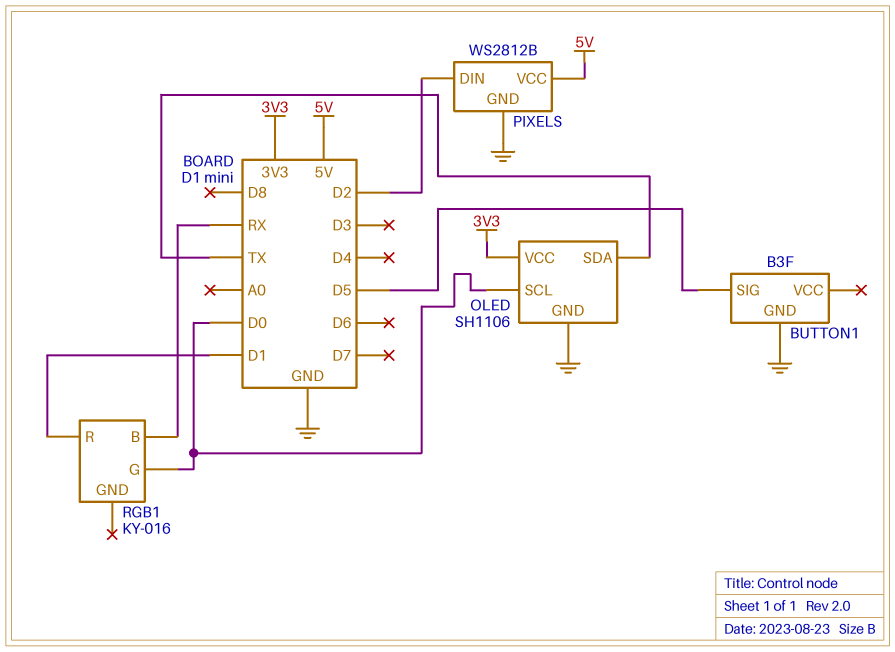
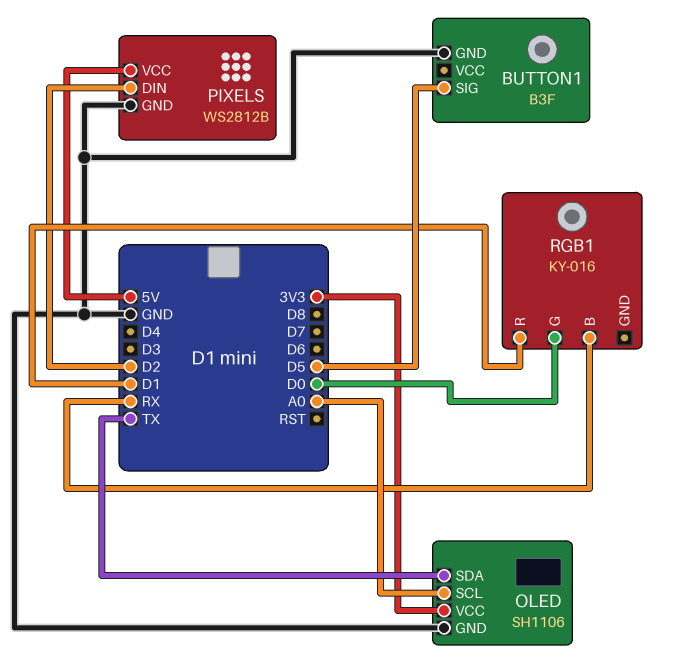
OLED pin SCL: D0 -> A0

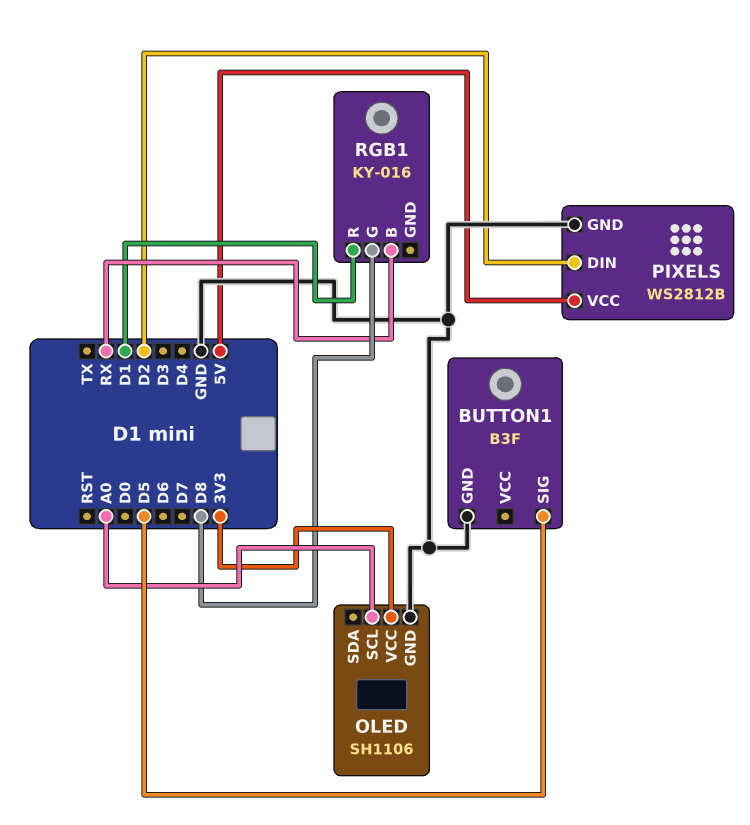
OLED pin SDA: TX -> none
RGB1 pin G: D0 -> D8

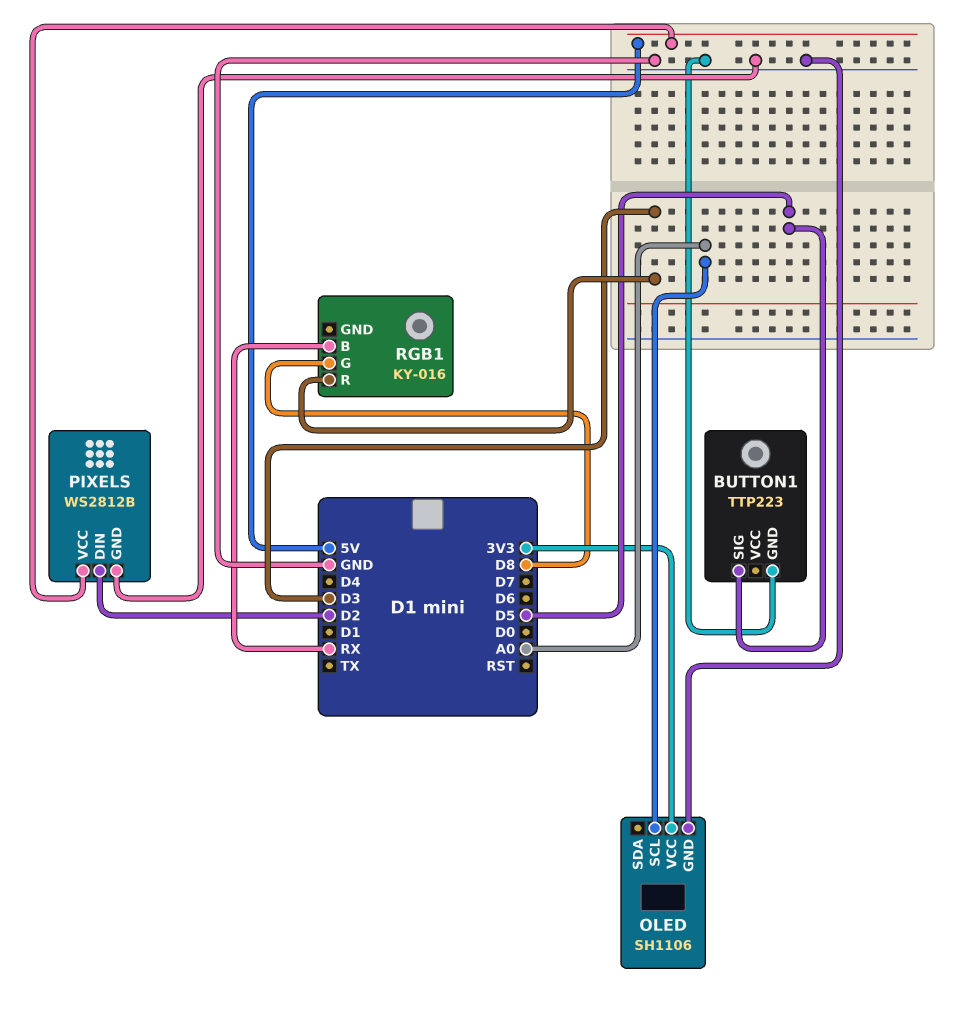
BUTTON1: B3F -> TTP223
RGB1 pin R: D1 -> D3

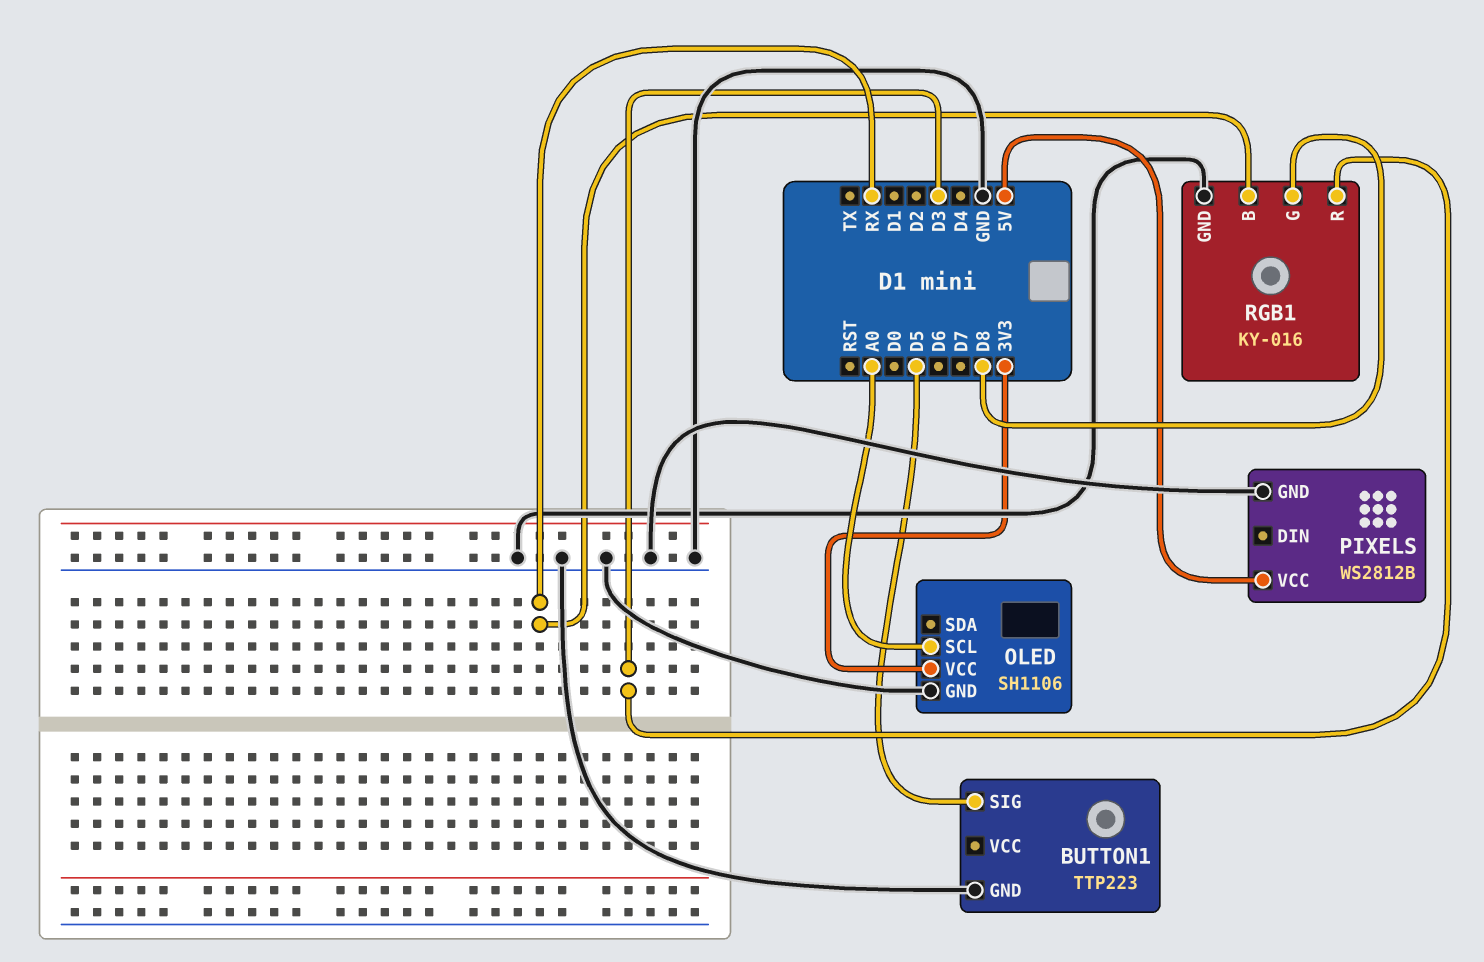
PIXELS pin DIN: D2 -> none
RGB1 pin GND: none -> GND

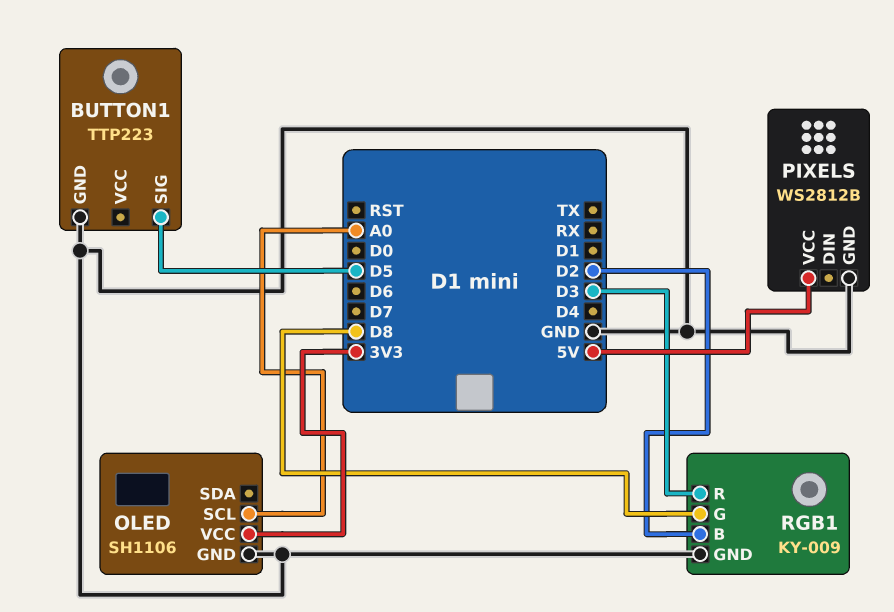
RGB1: KY-016 -> KY-009
RGB1 pin B: RX -> D2

